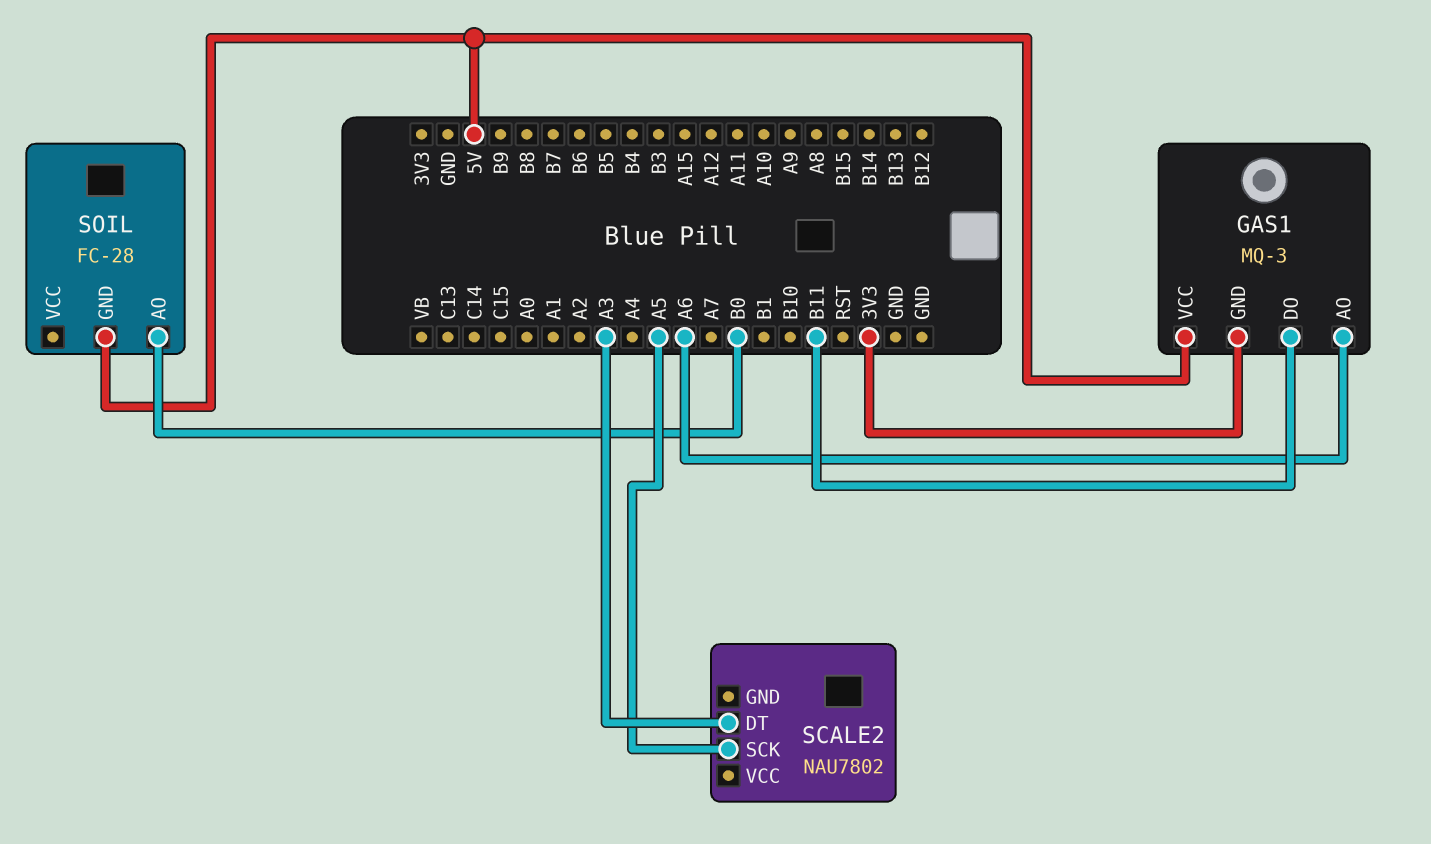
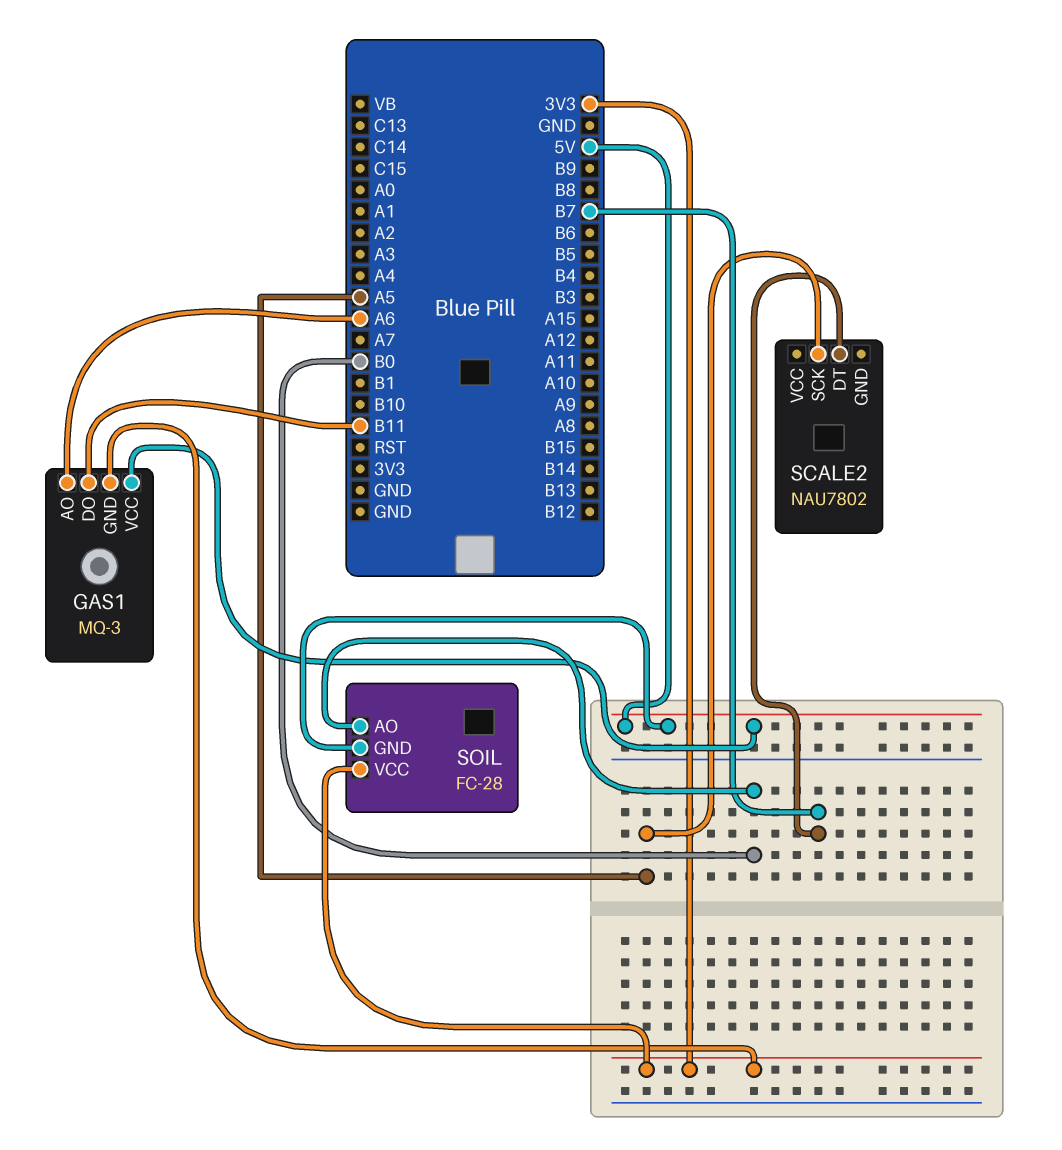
SCALE2 pin DT: A3 -> B7
SOIL pin VCC: none -> 3V3

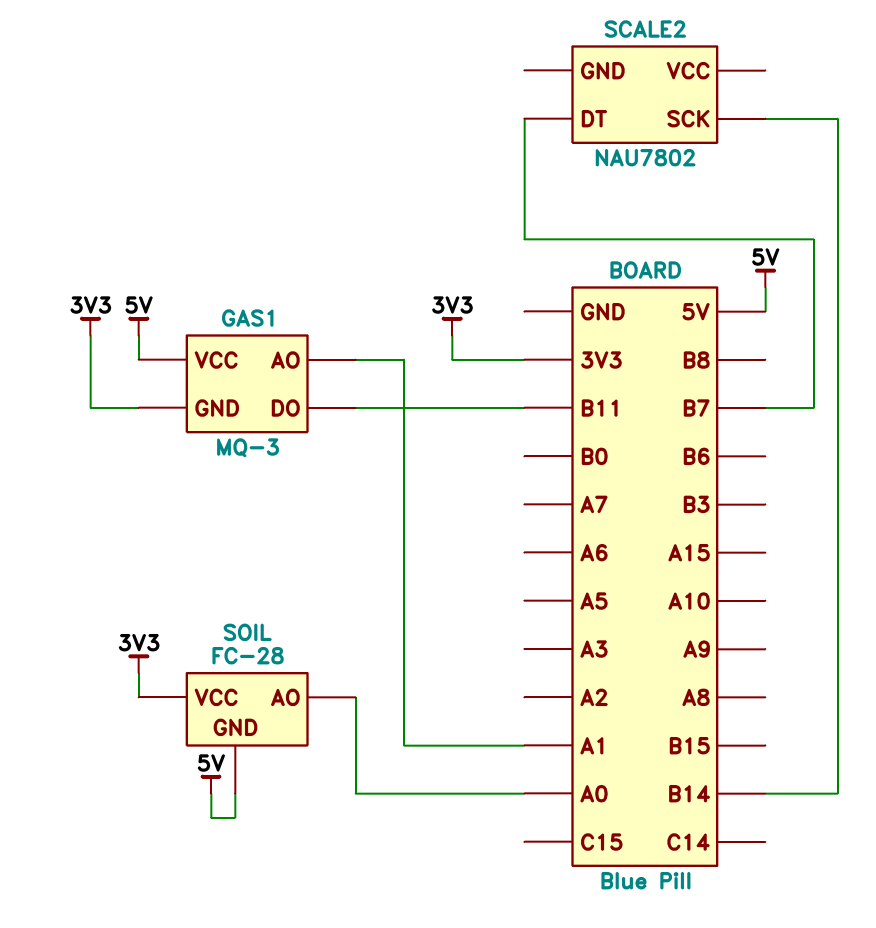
GAS1 pin AO: A6 -> A1
SCALE2 pin SCK: A5 -> B14
SOIL pin AO: B0 -> A0

